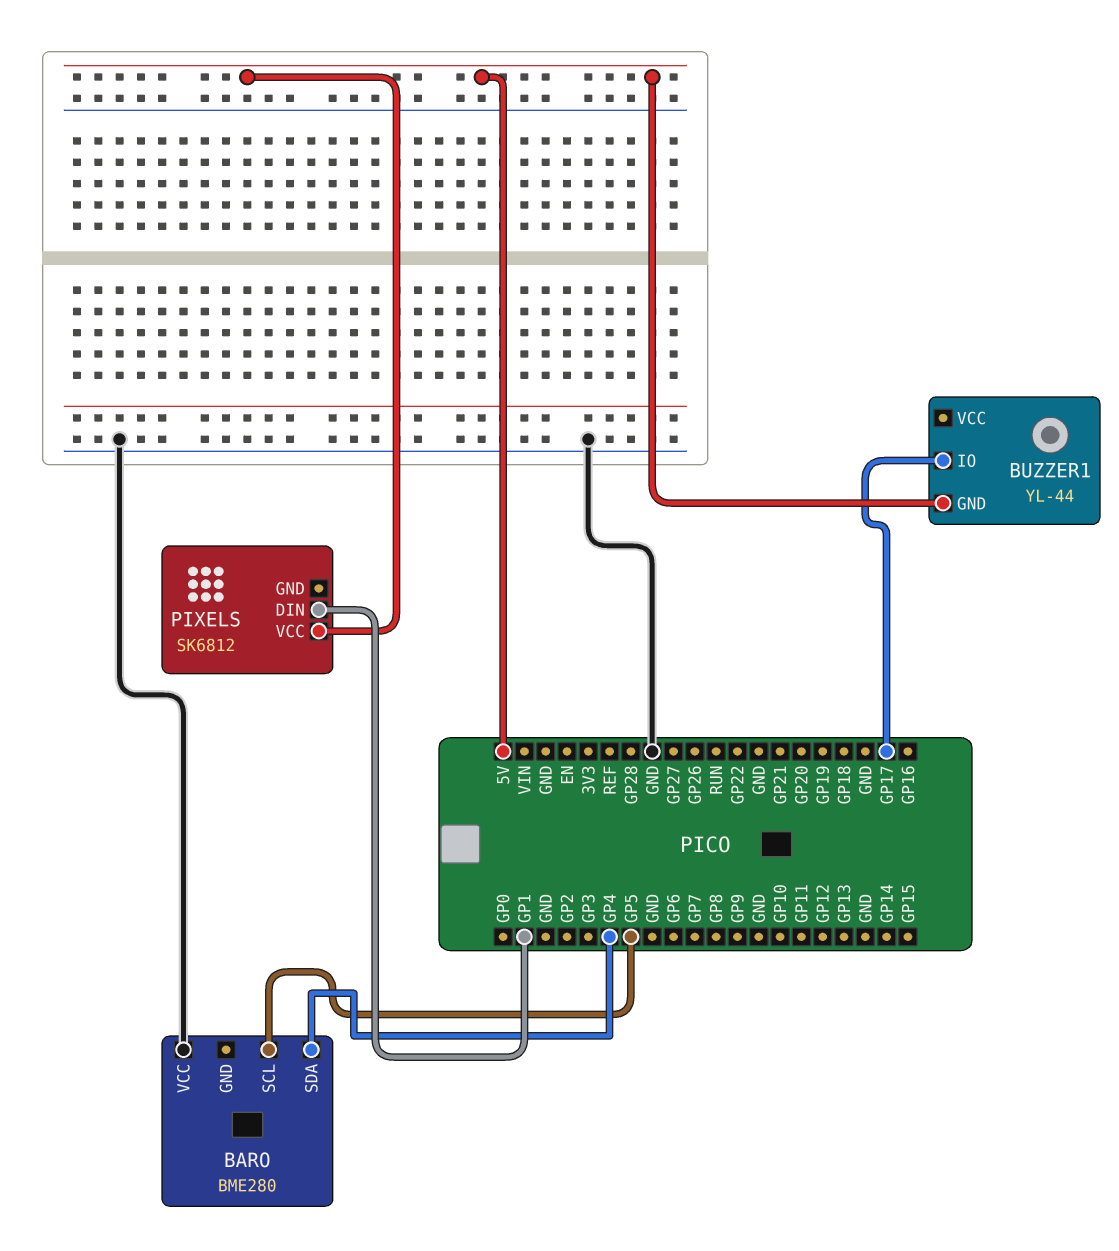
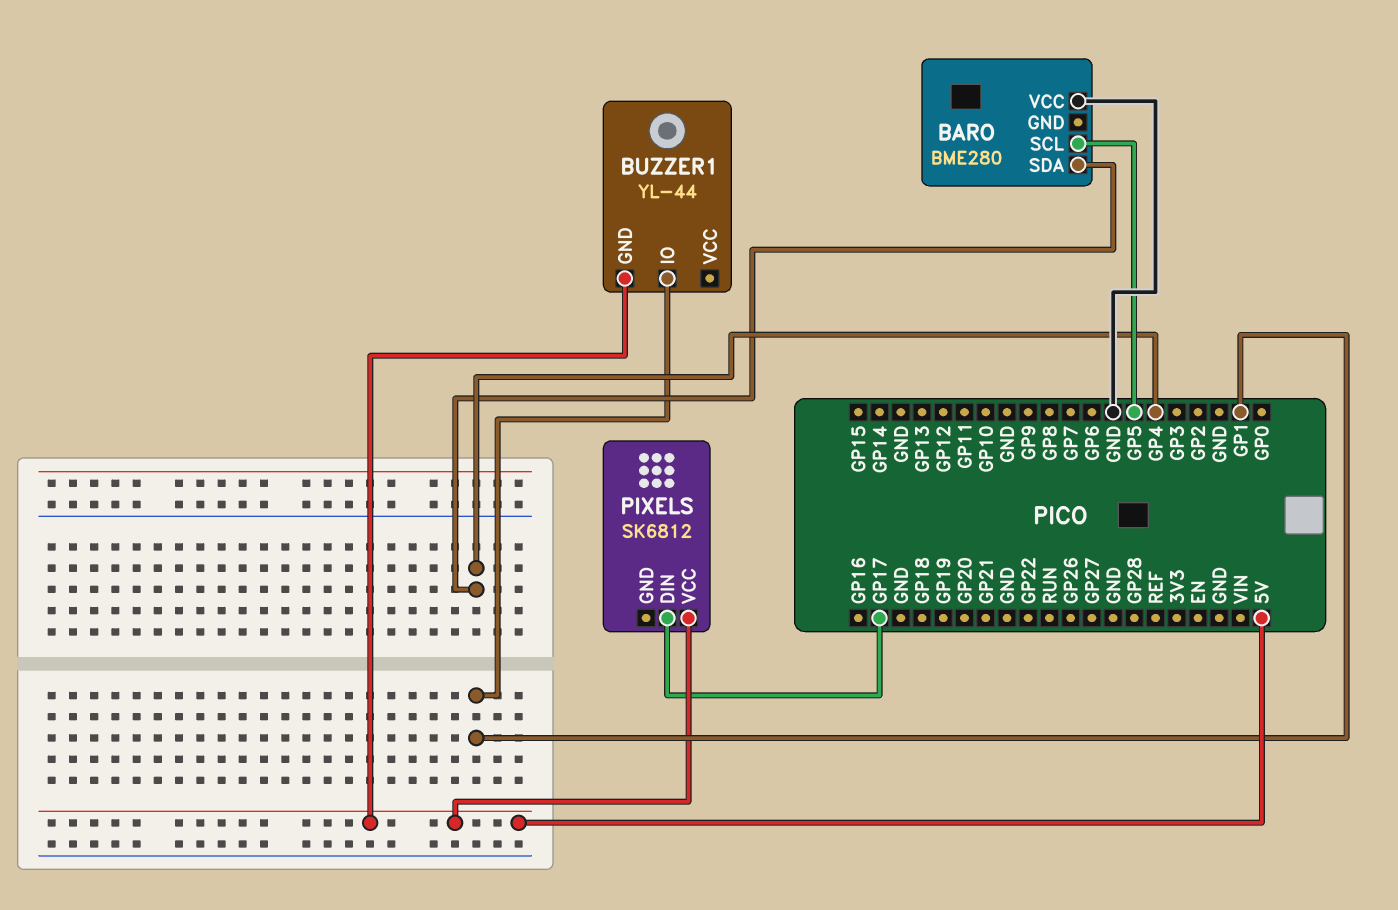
BUZZER1 pin IO: GP17 -> GP1
PIXELS pin DIN: GP1 -> GP17

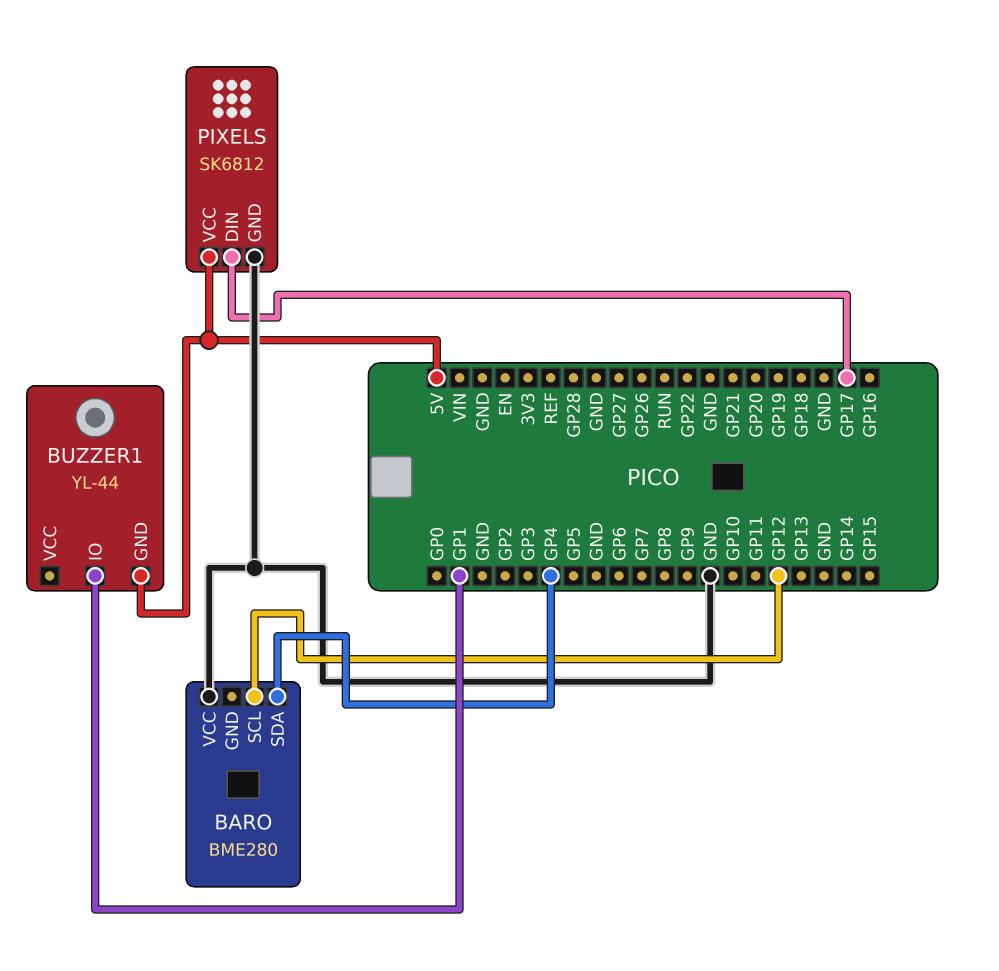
BARO pin SCL: GP5 -> GP12
PIXELS pin GND: none -> GND

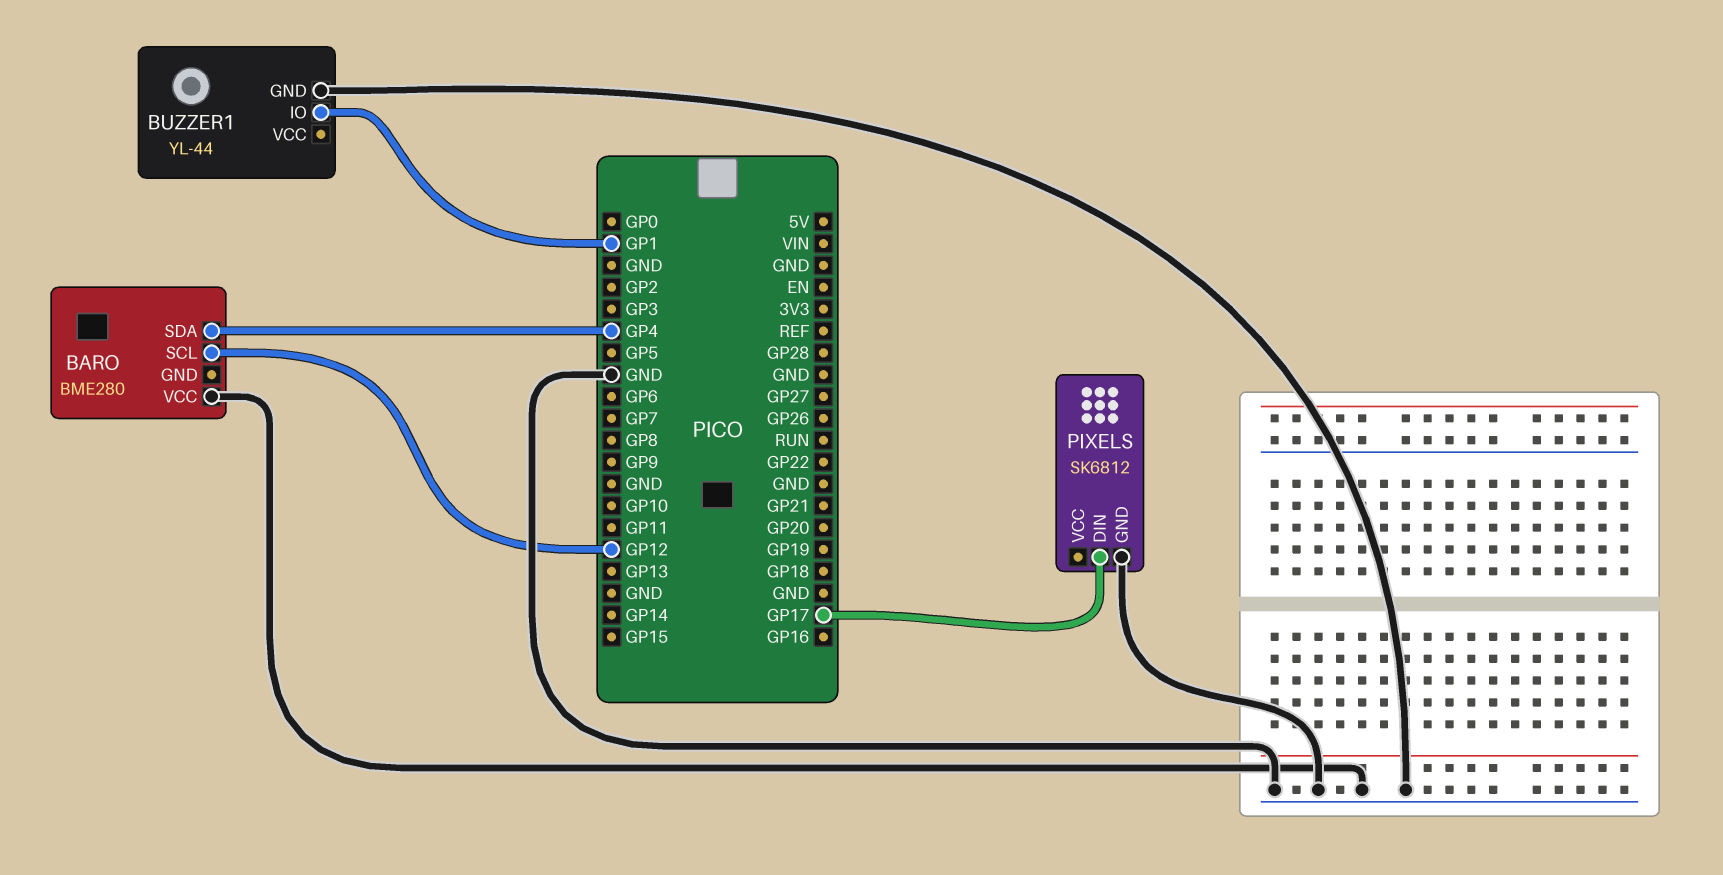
BUZZER1 pin GND: 5V -> GND
PIXELS pin VCC: 5V -> none

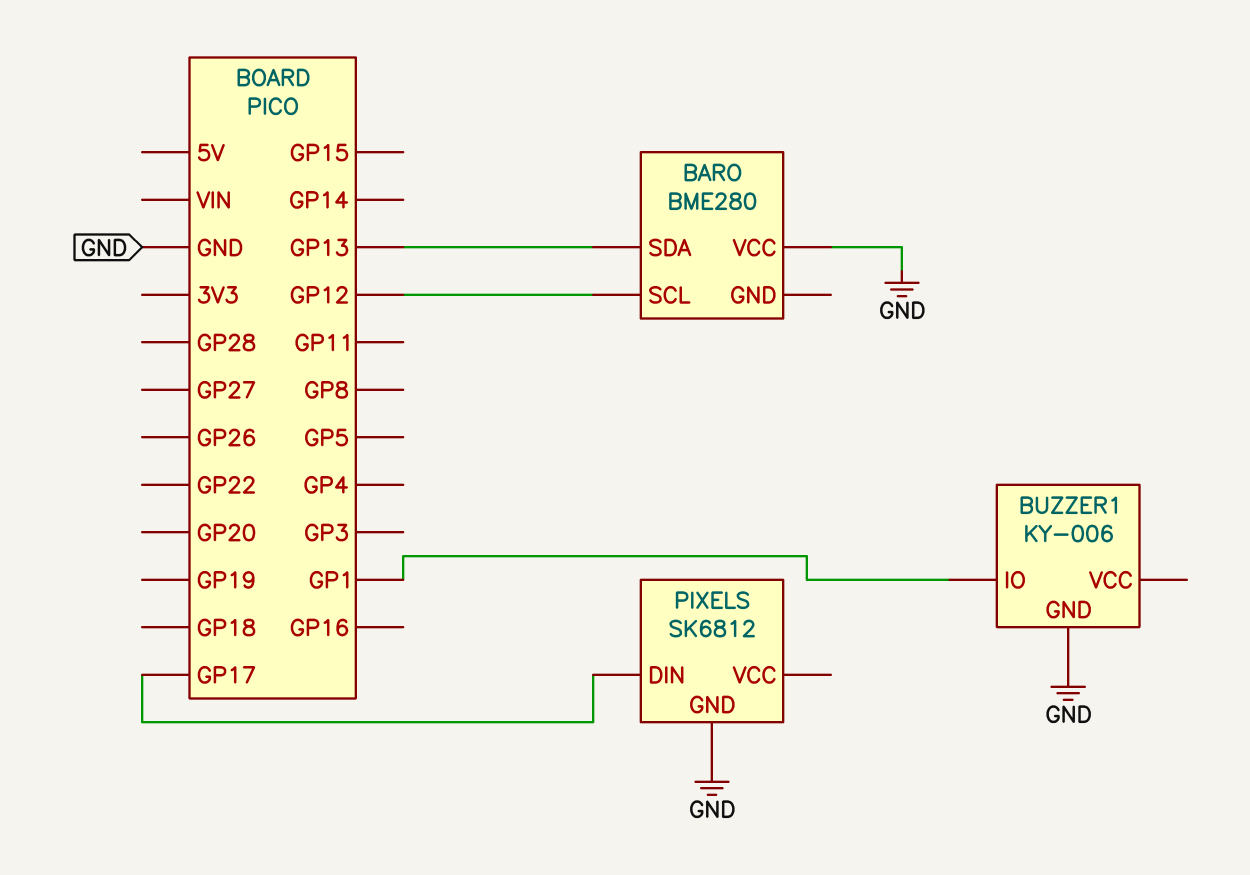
BARO pin SDA: GP4 -> GP13
BUZZER1: YL-44 -> KY-006

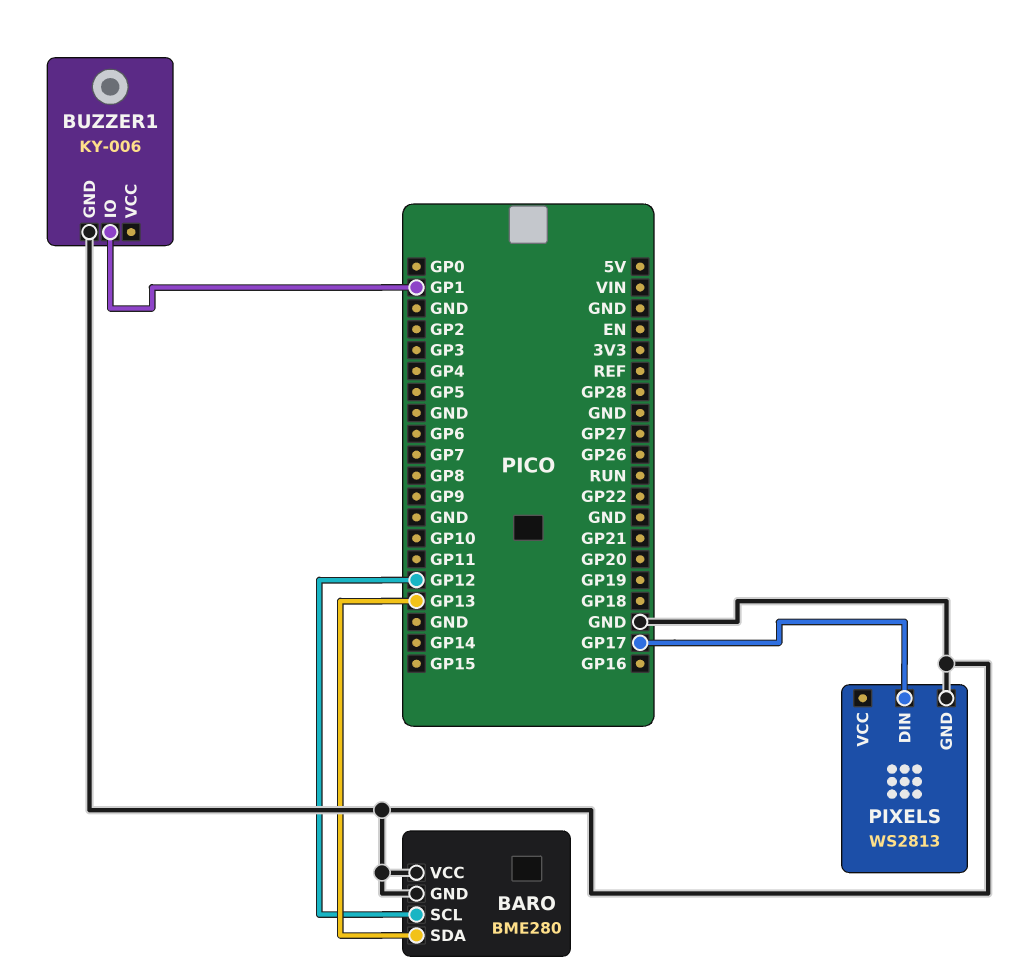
BARO pin GND: none -> GND
PIXELS: SK6812 -> WS2813

